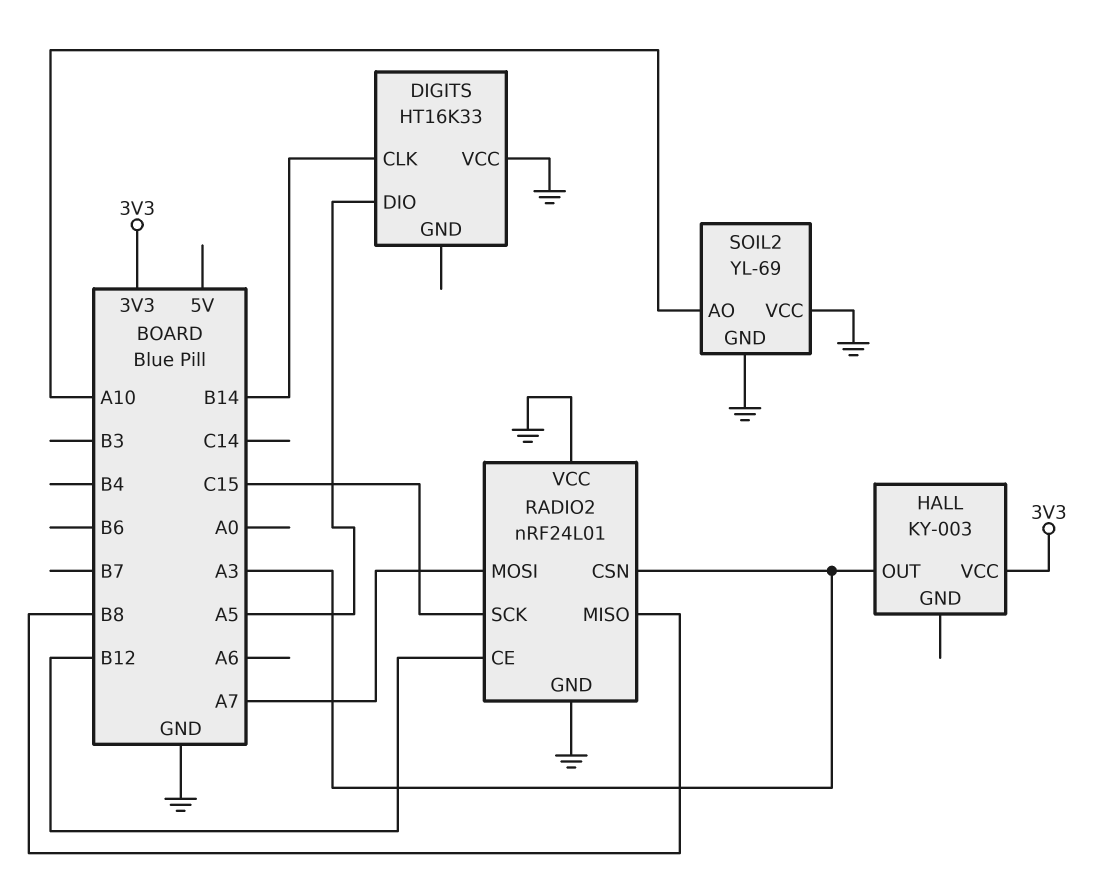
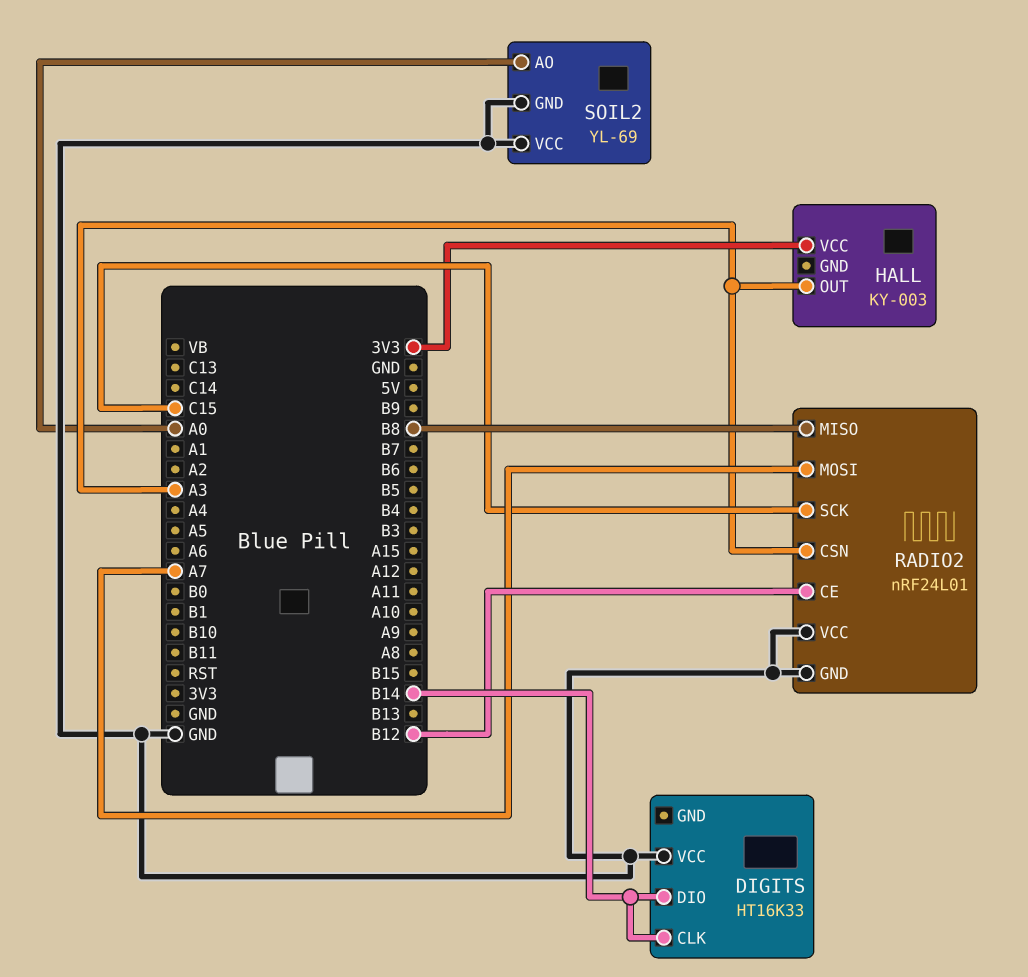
DIGITS pin DIO: A5 -> B14
SOIL2 pin AO: A10 -> A0

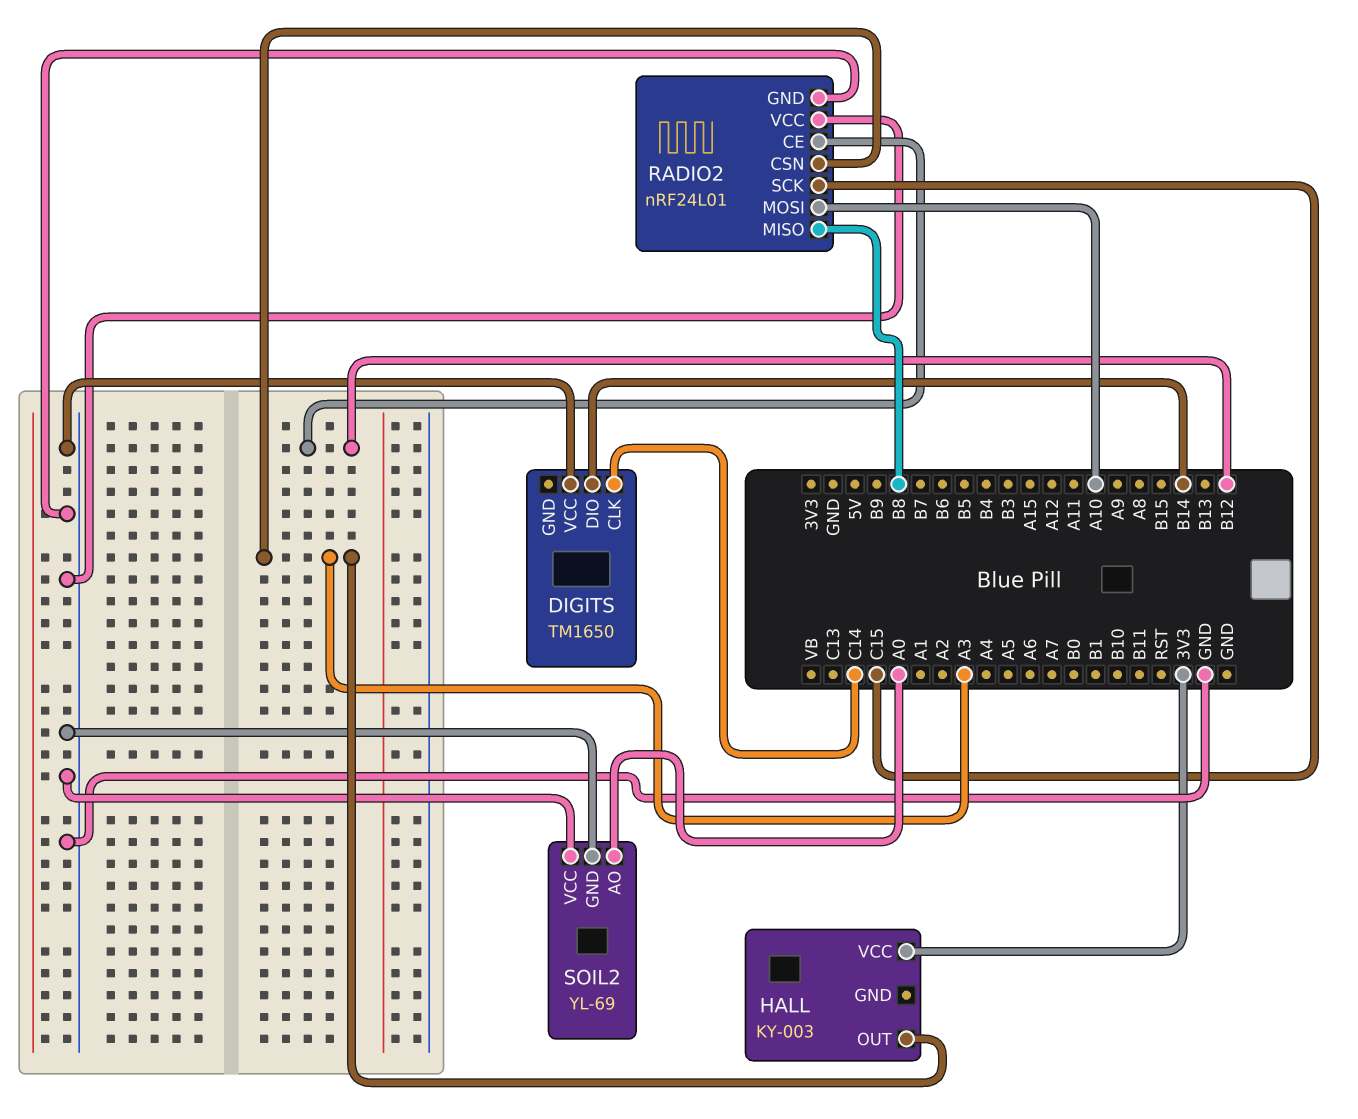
DIGITS: HT16K33 -> TM1650
DIGITS pin CLK: B14 -> C14
RADIO2 pin MOSI: A7 -> A10

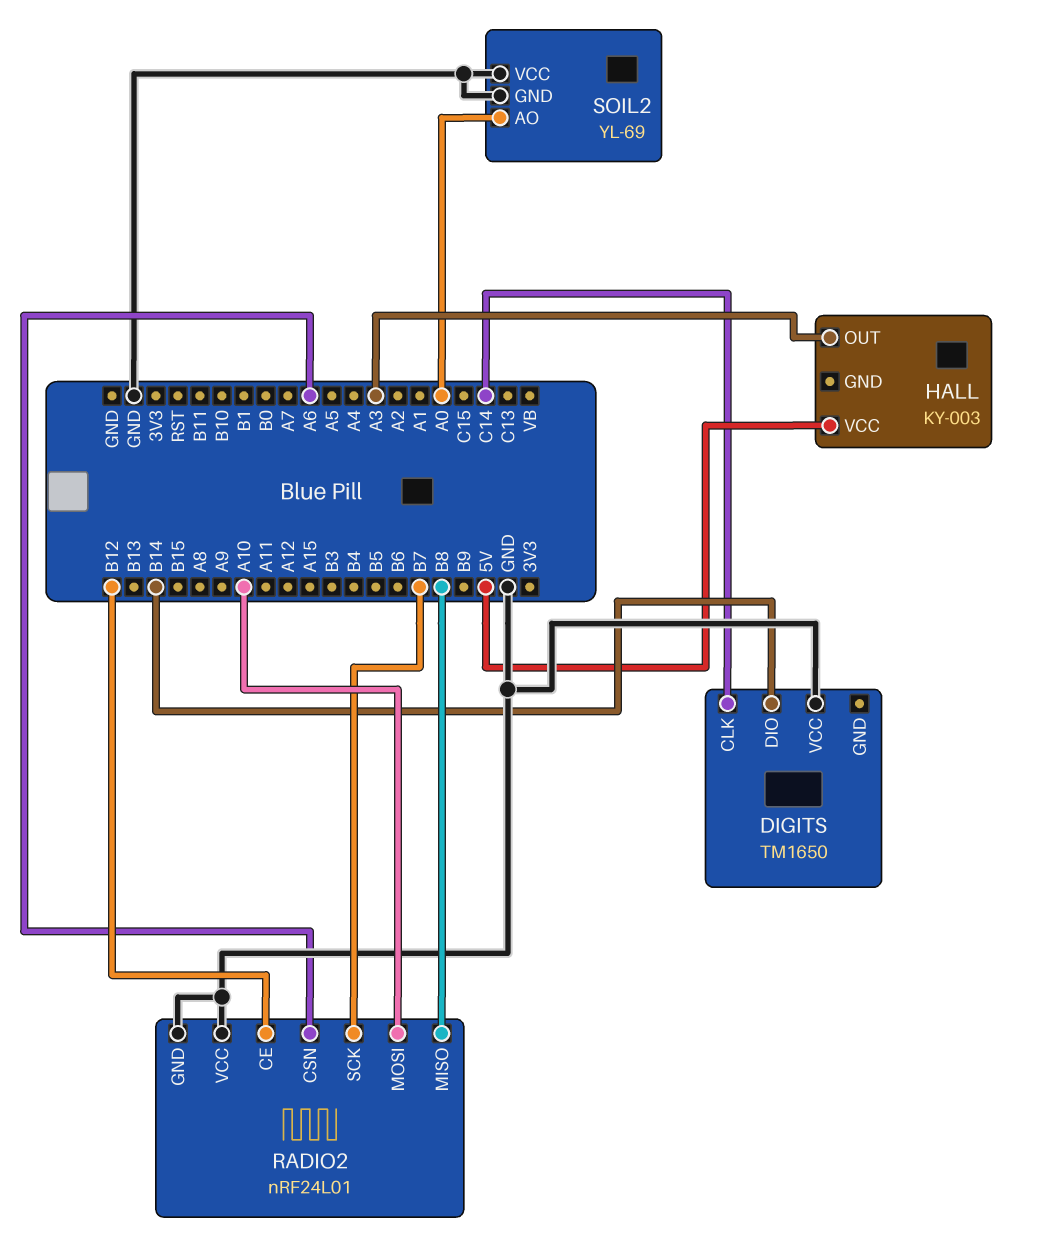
HALL pin VCC: 3V3 -> 5V
RADIO2 pin CSN: A3 -> A6
RADIO2 pin SCK: C15 -> B7

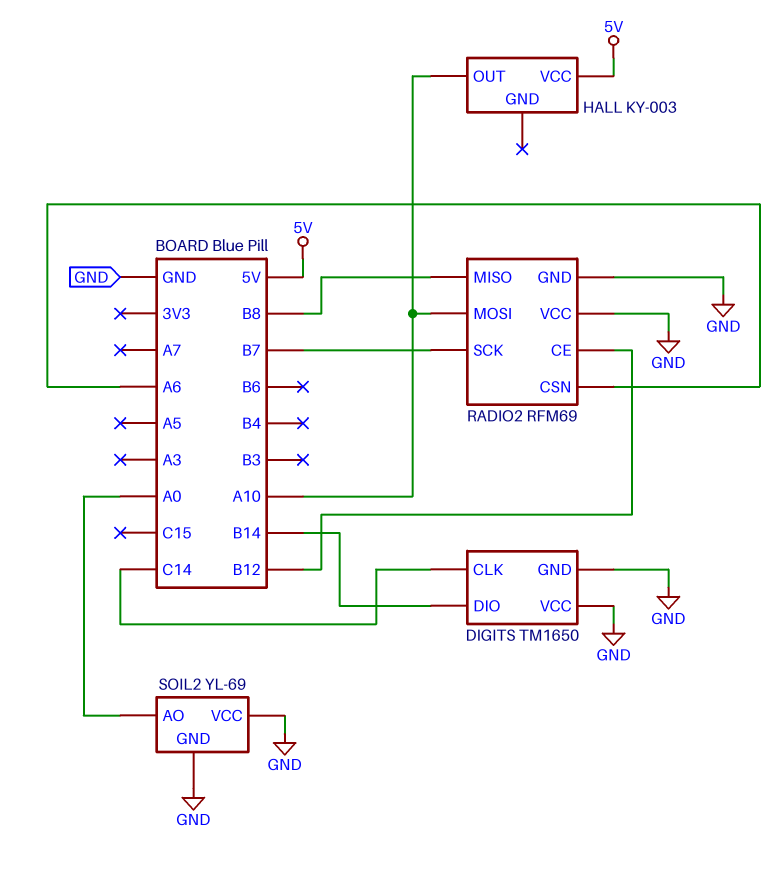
DIGITS pin GND: none -> GND
HALL pin OUT: A3 -> A10
RADIO2: nRF24L01 -> RFM69

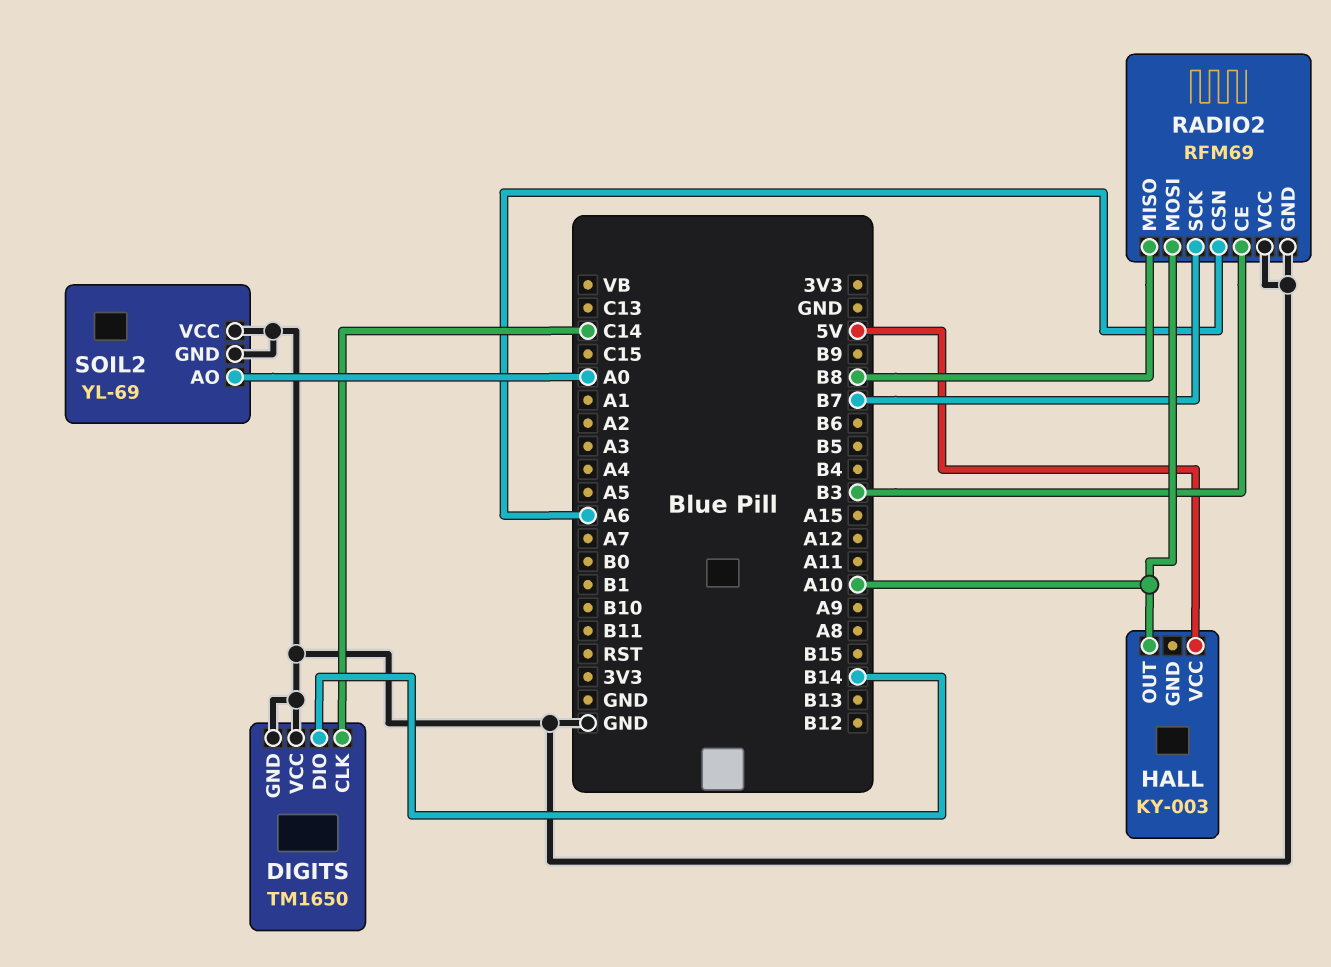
RADIO2 pin CE: B12 -> B3

